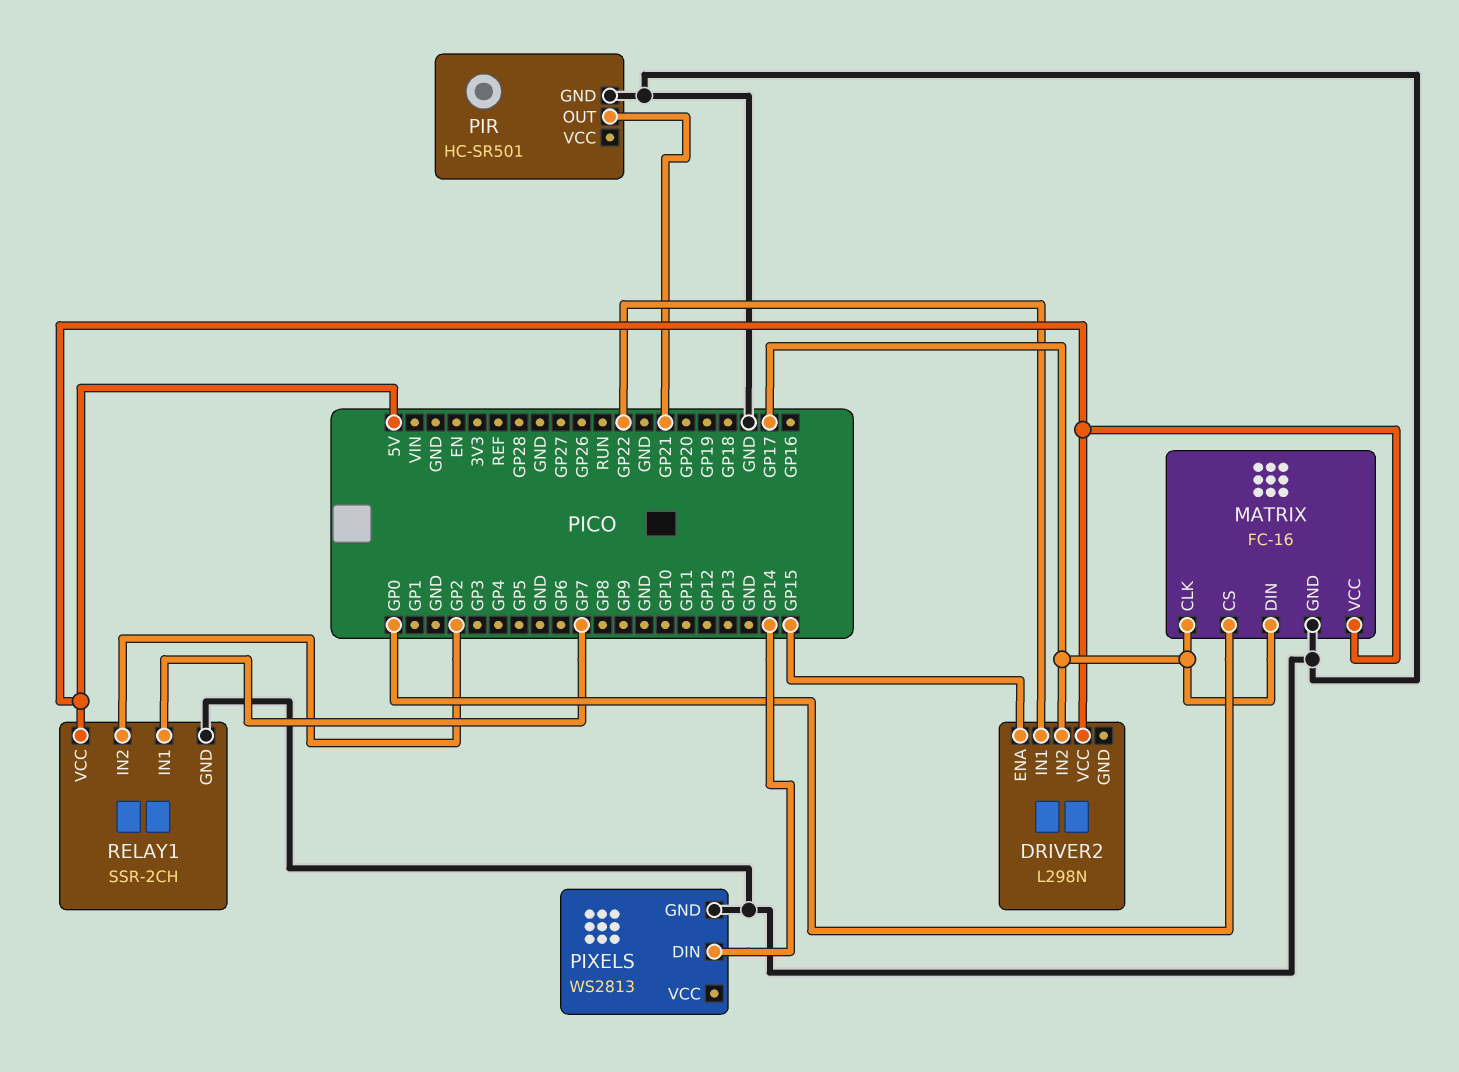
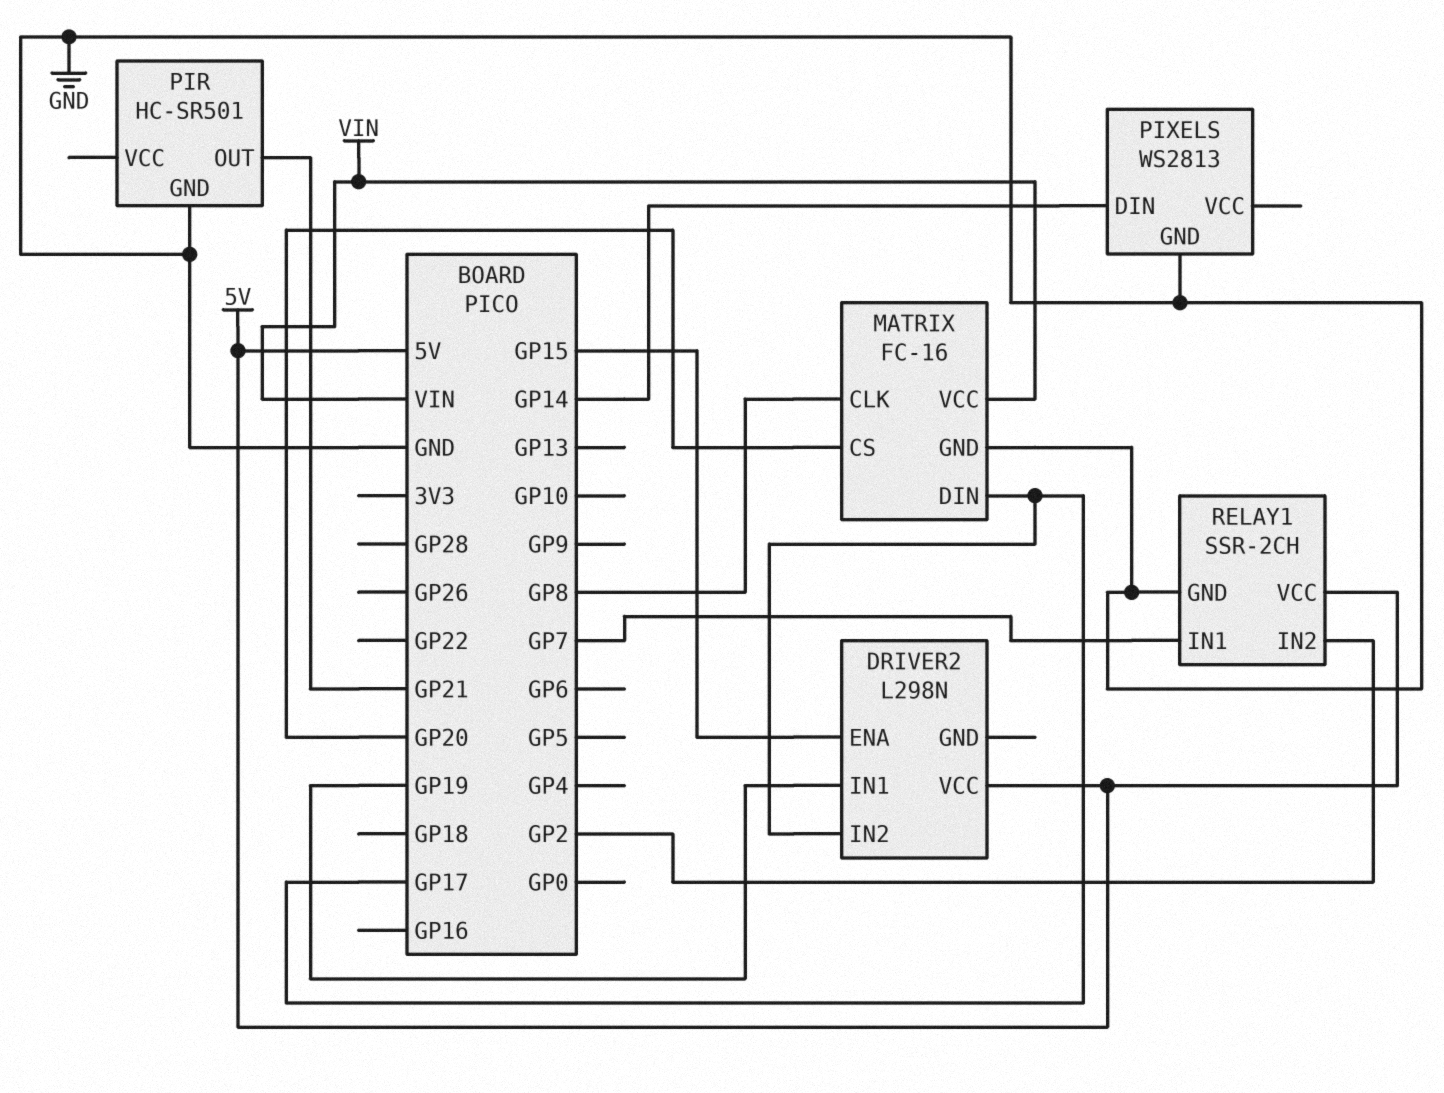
DRIVER2 pin IN1: GP22 -> GP19
MATRIX pin CLK: GP17 -> GP8
MATRIX pin CS: GP0 -> GP20
MATRIX pin VCC: 5V -> VIN

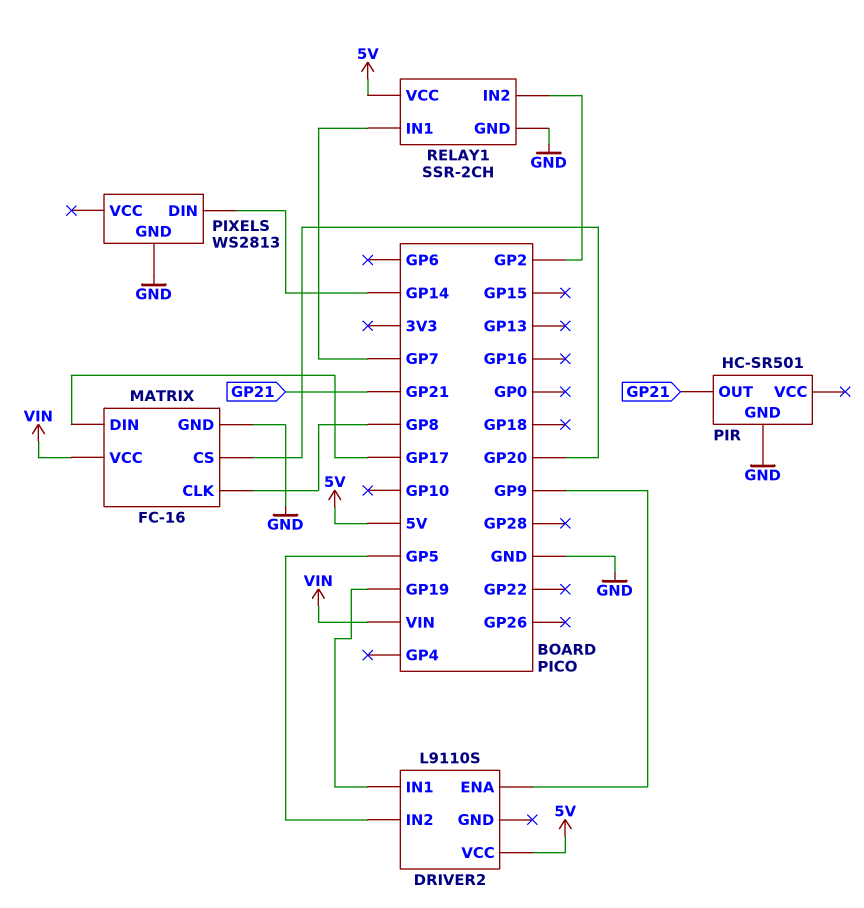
DRIVER2: L298N -> L9110S
DRIVER2 pin ENA: GP15 -> GP9
DRIVER2 pin IN2: GP17 -> GP5

